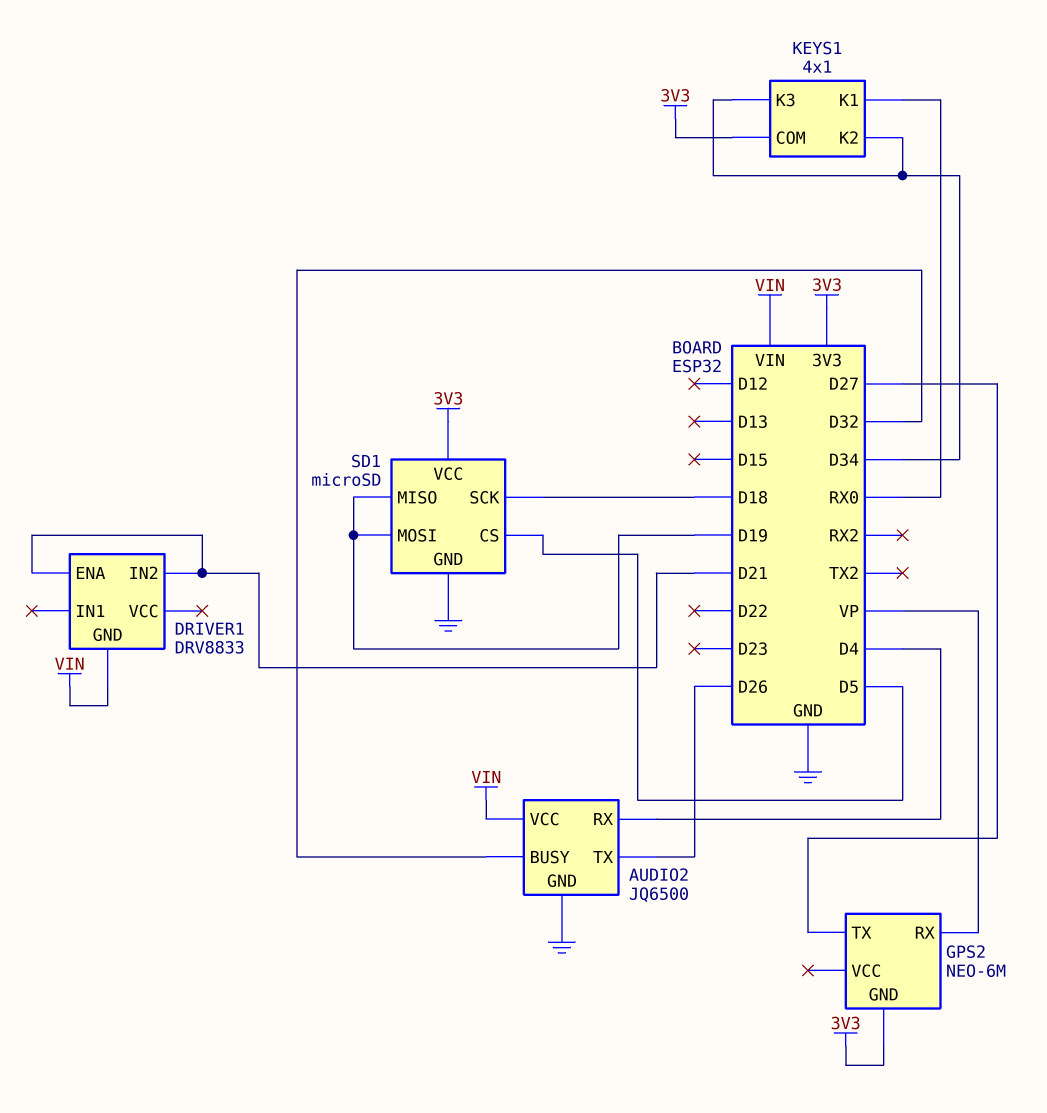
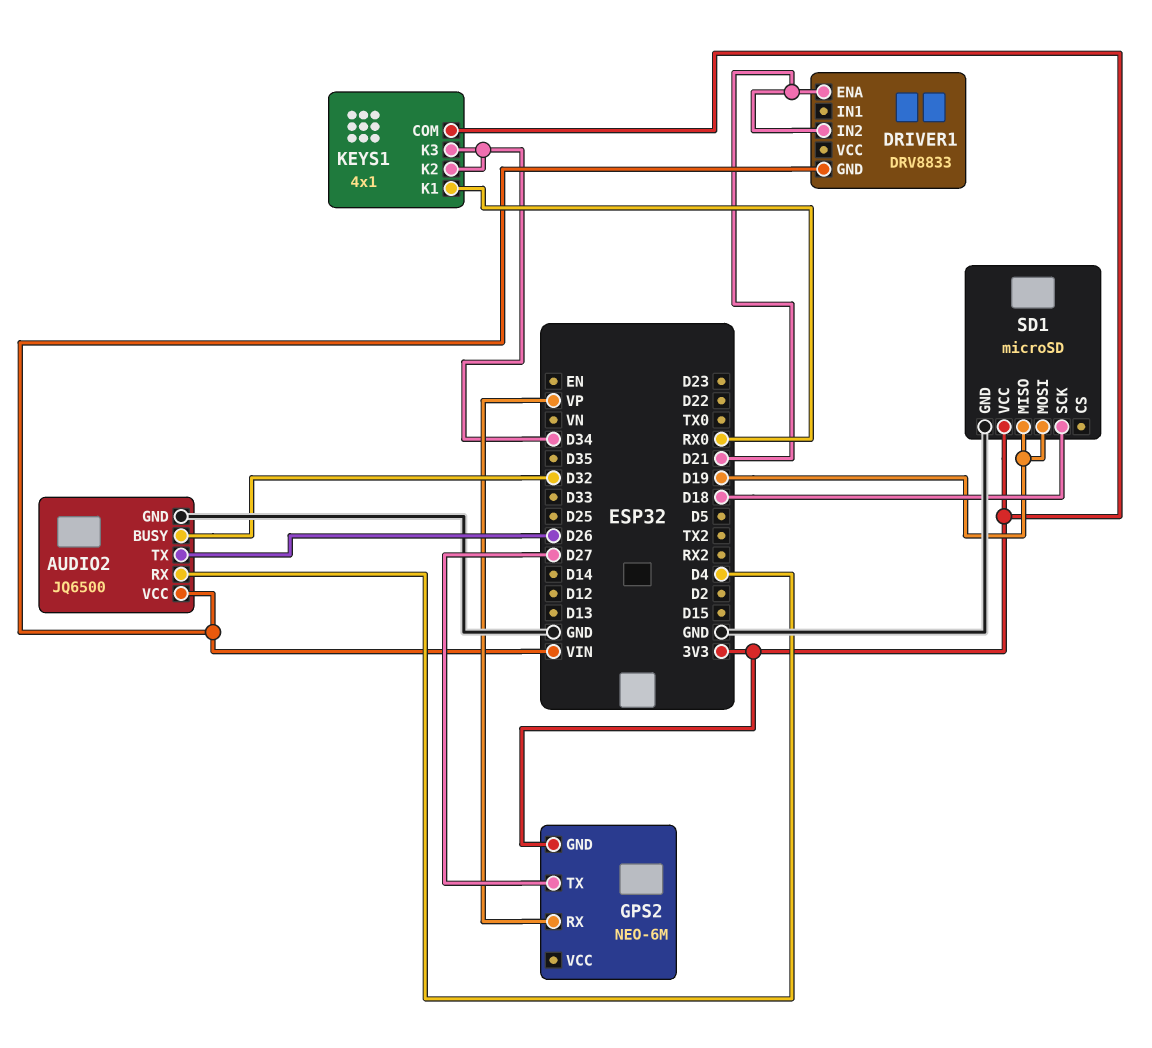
SD1 pin CS: D5 -> none

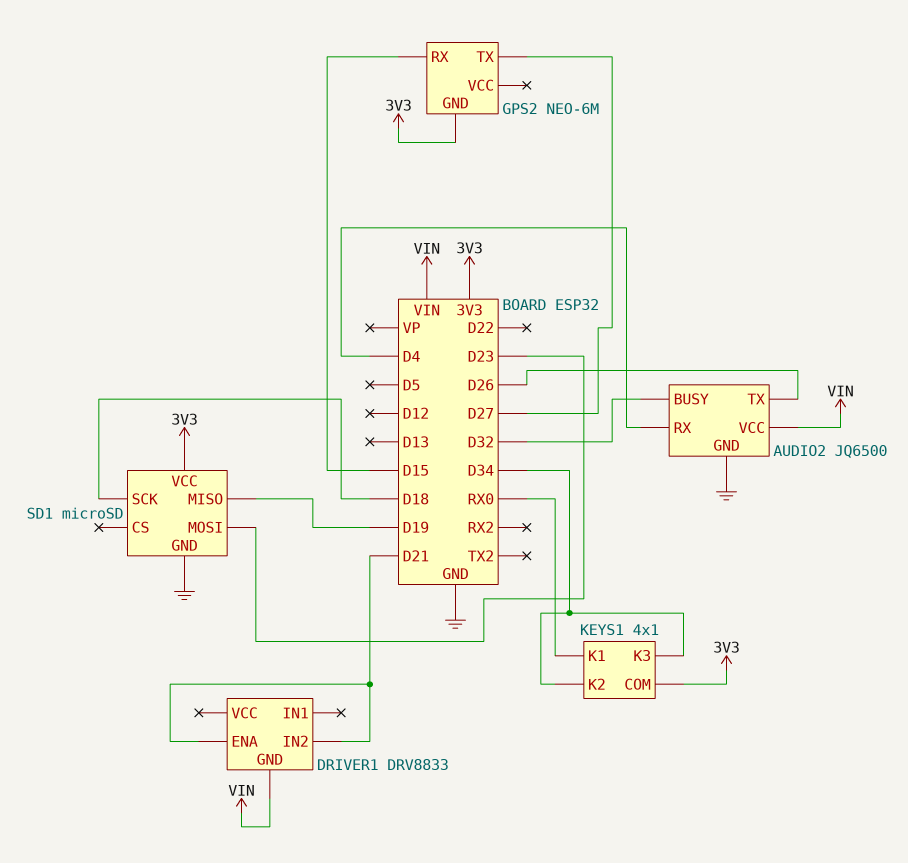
GPS2 pin RX: VP -> D15
SD1 pin MOSI: D19 -> D23

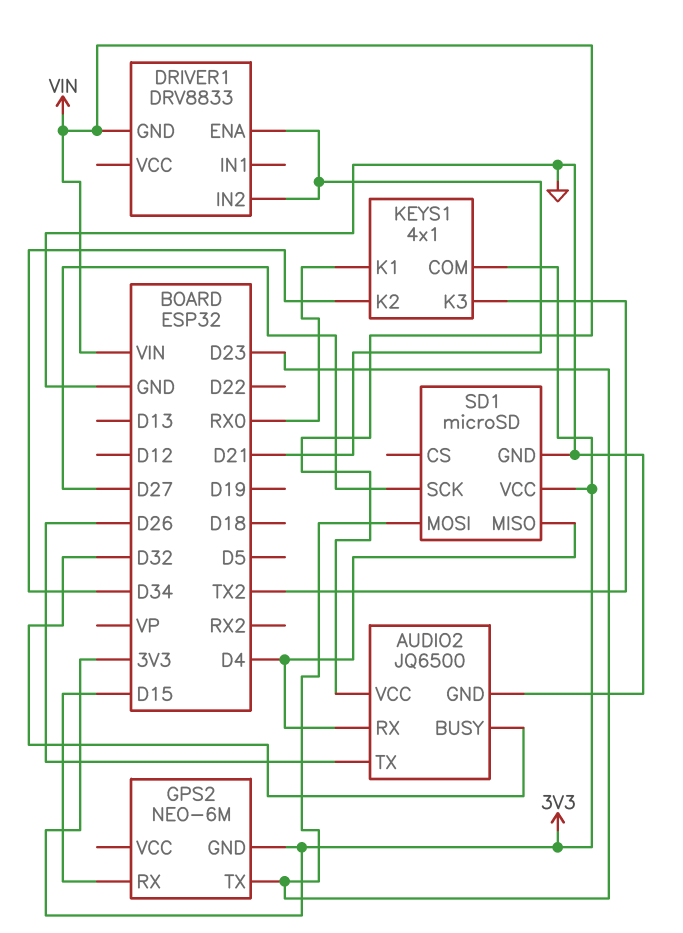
GPS2 pin TX: D27 -> D23
KEYS1 pin K3: D34 -> TX2
SD1 pin MISO: D19 -> D4
SD1 pin SCK: D18 -> D27

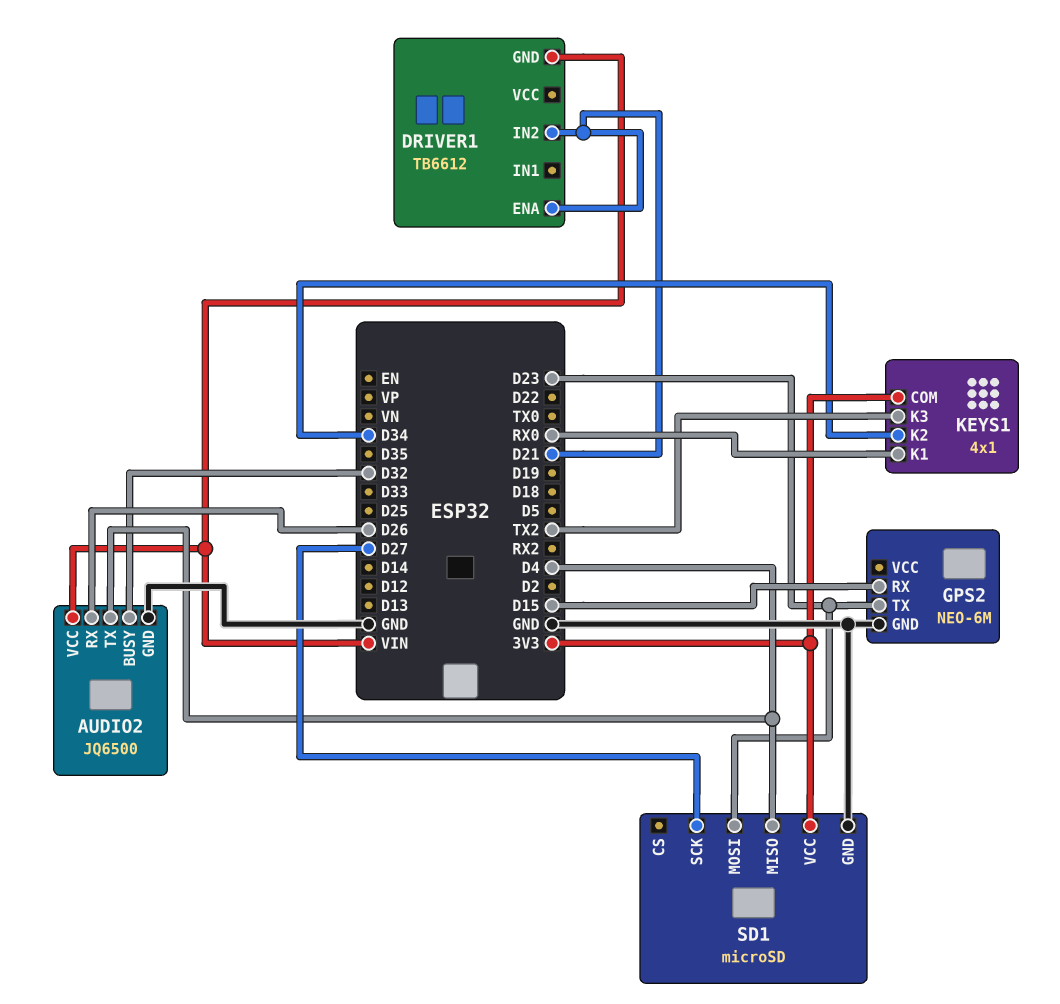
AUDIO2 pin RX: D4 -> D26
AUDIO2 pin TX: D26 -> D4
DRIVER1: DRV8833 -> TB6612
GPS2 pin GND: 3V3 -> GND

